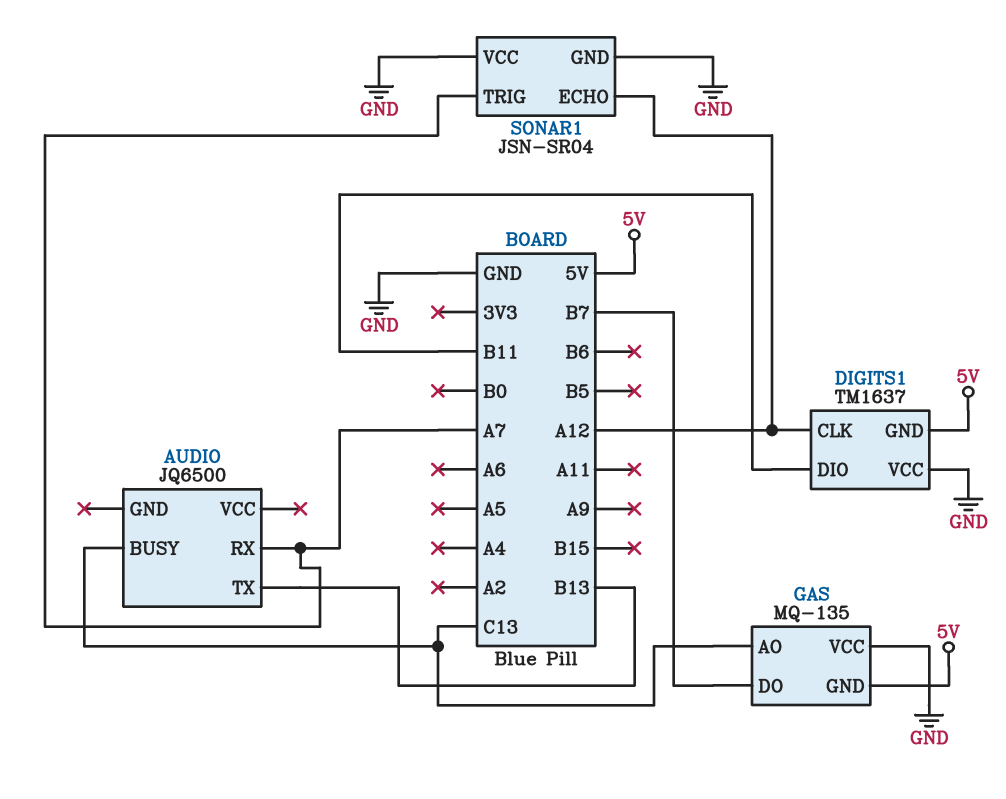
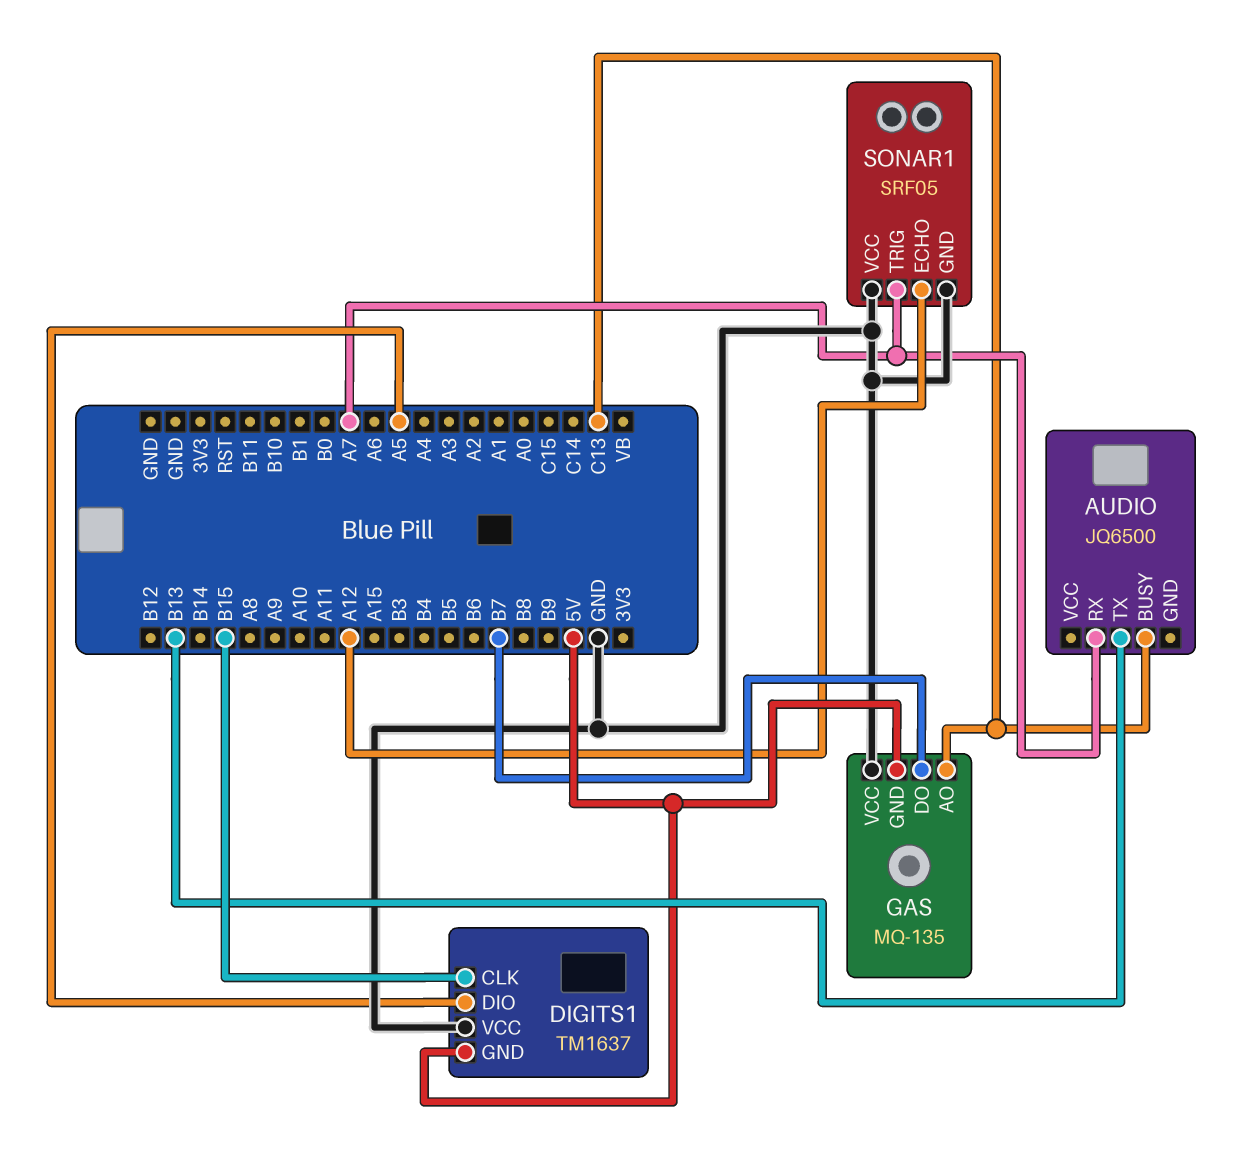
DIGITS1 pin CLK: A12 -> B15
DIGITS1 pin DIO: B11 -> A5
SONAR1: JSN-SR04 -> SRF05

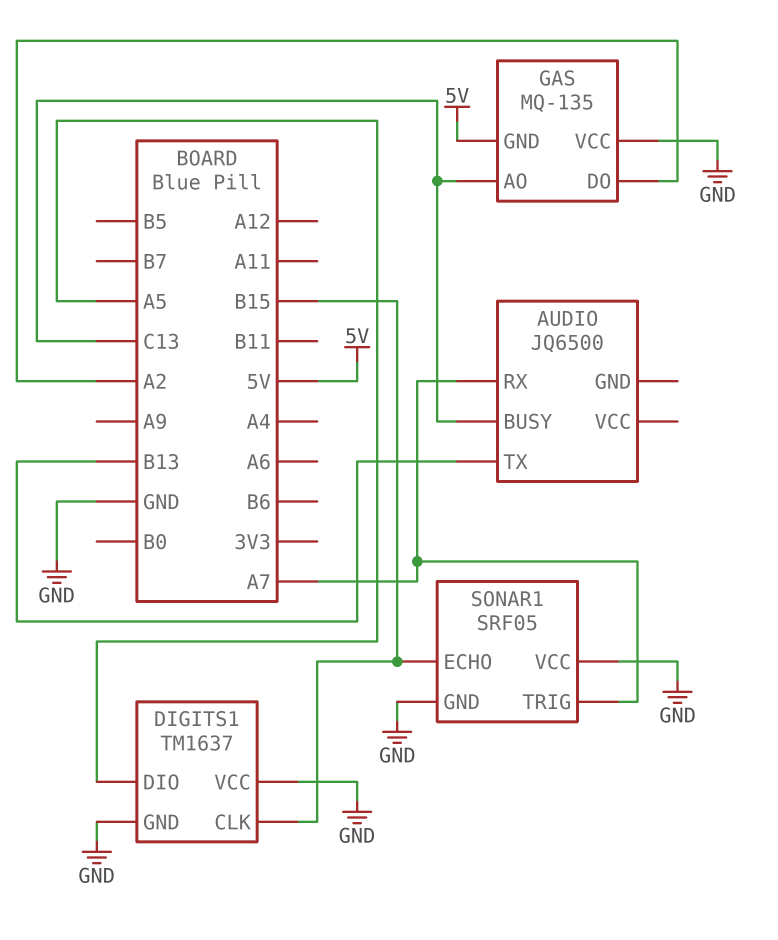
DIGITS1 pin GND: 5V -> GND
GAS pin DO: B7 -> A2
SONAR1 pin ECHO: A12 -> B15

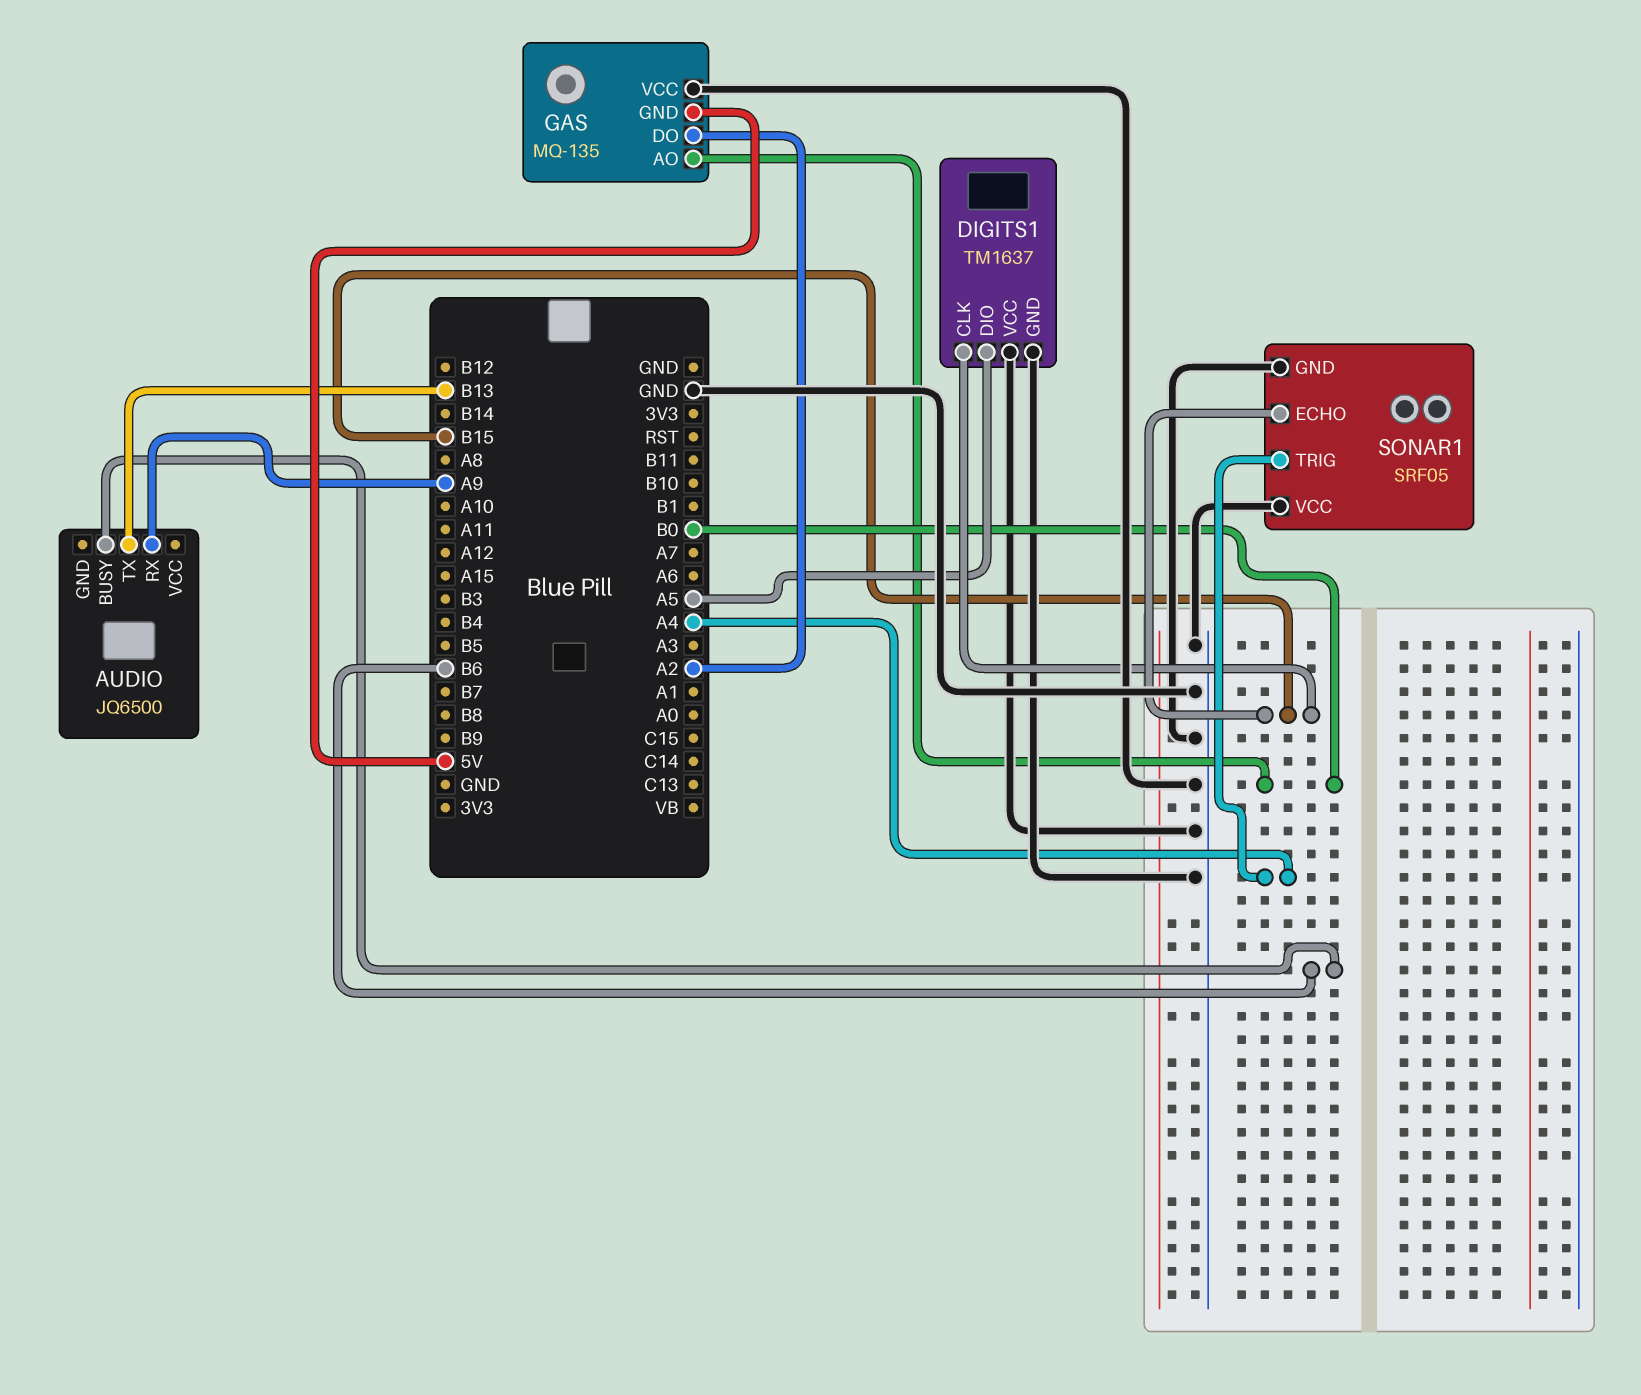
AUDIO pin BUSY: C13 -> B6
AUDIO pin RX: A7 -> A9
GAS pin AO: C13 -> B0
SONAR1 pin TRIG: A7 -> A4

